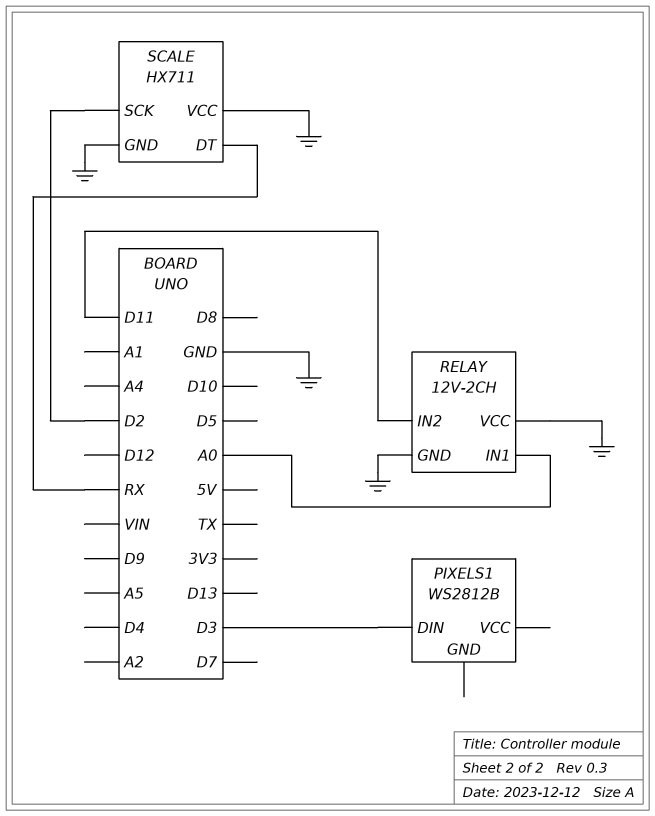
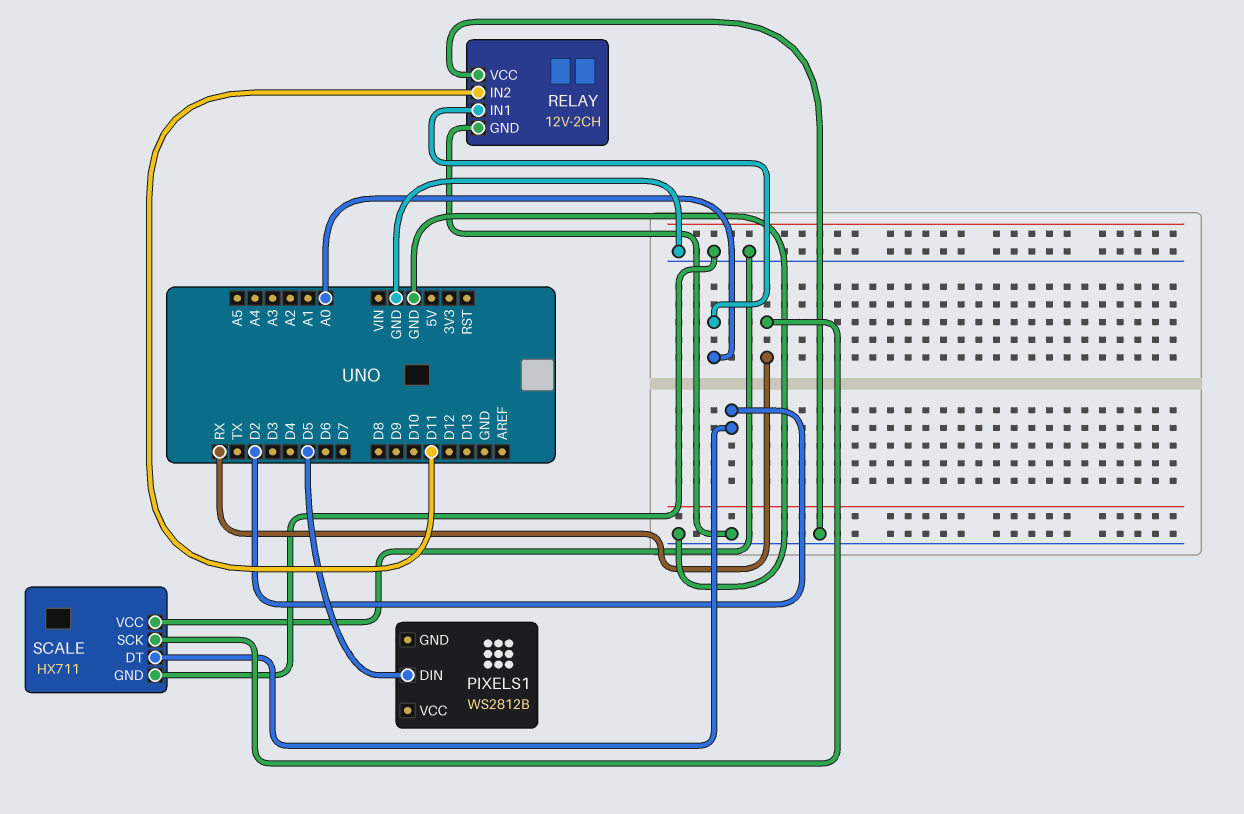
PIXELS1 pin DIN: D3 -> D5
SCALE pin DT: RX -> D2
SCALE pin SCK: D2 -> RX

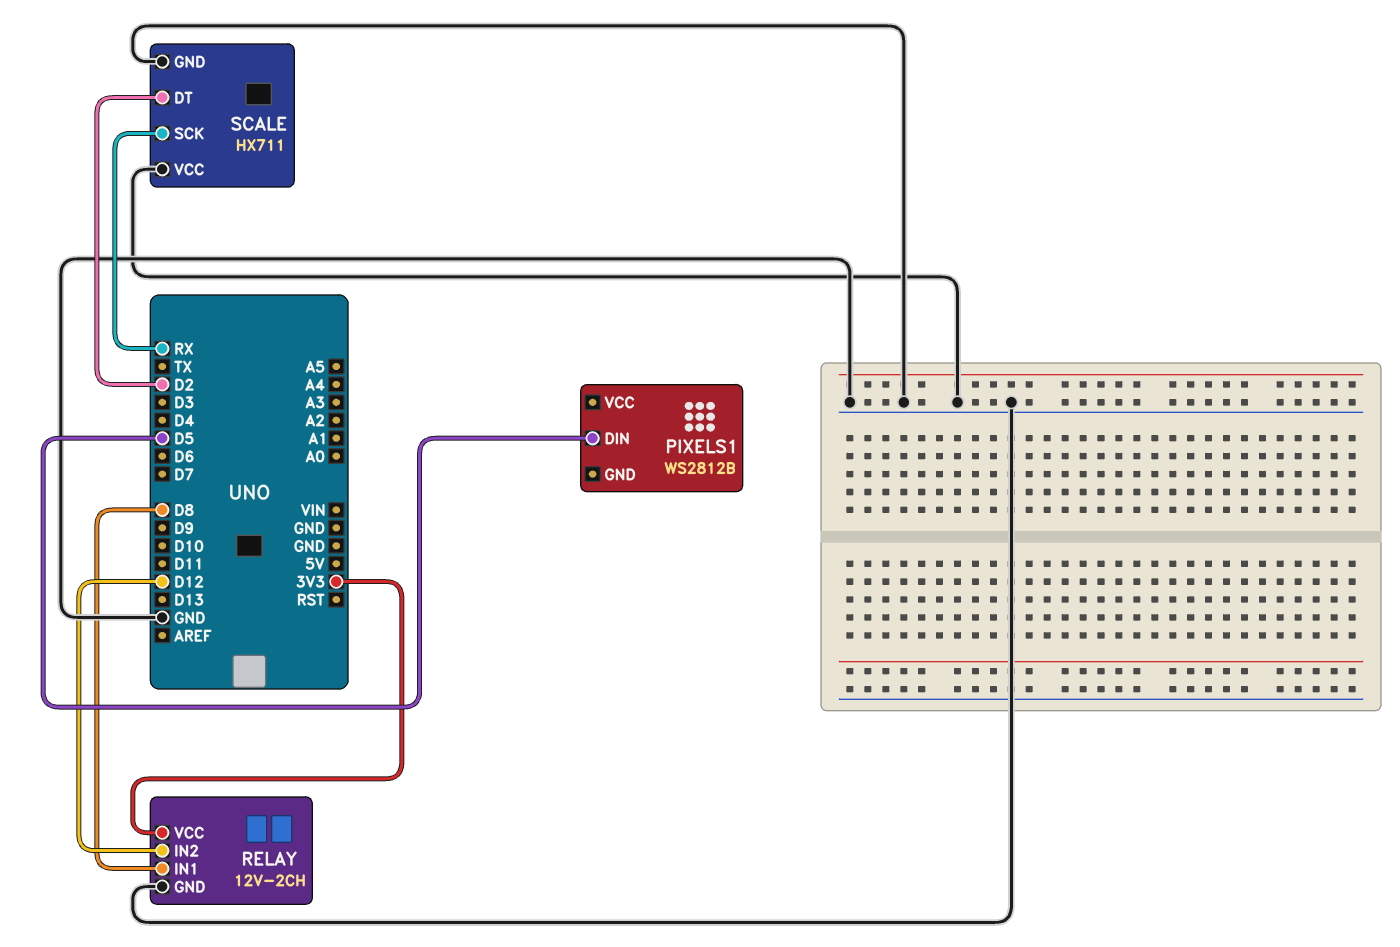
RELAY pin IN1: A0 -> D8
RELAY pin IN2: D11 -> D12
RELAY pin VCC: GND -> 3V3

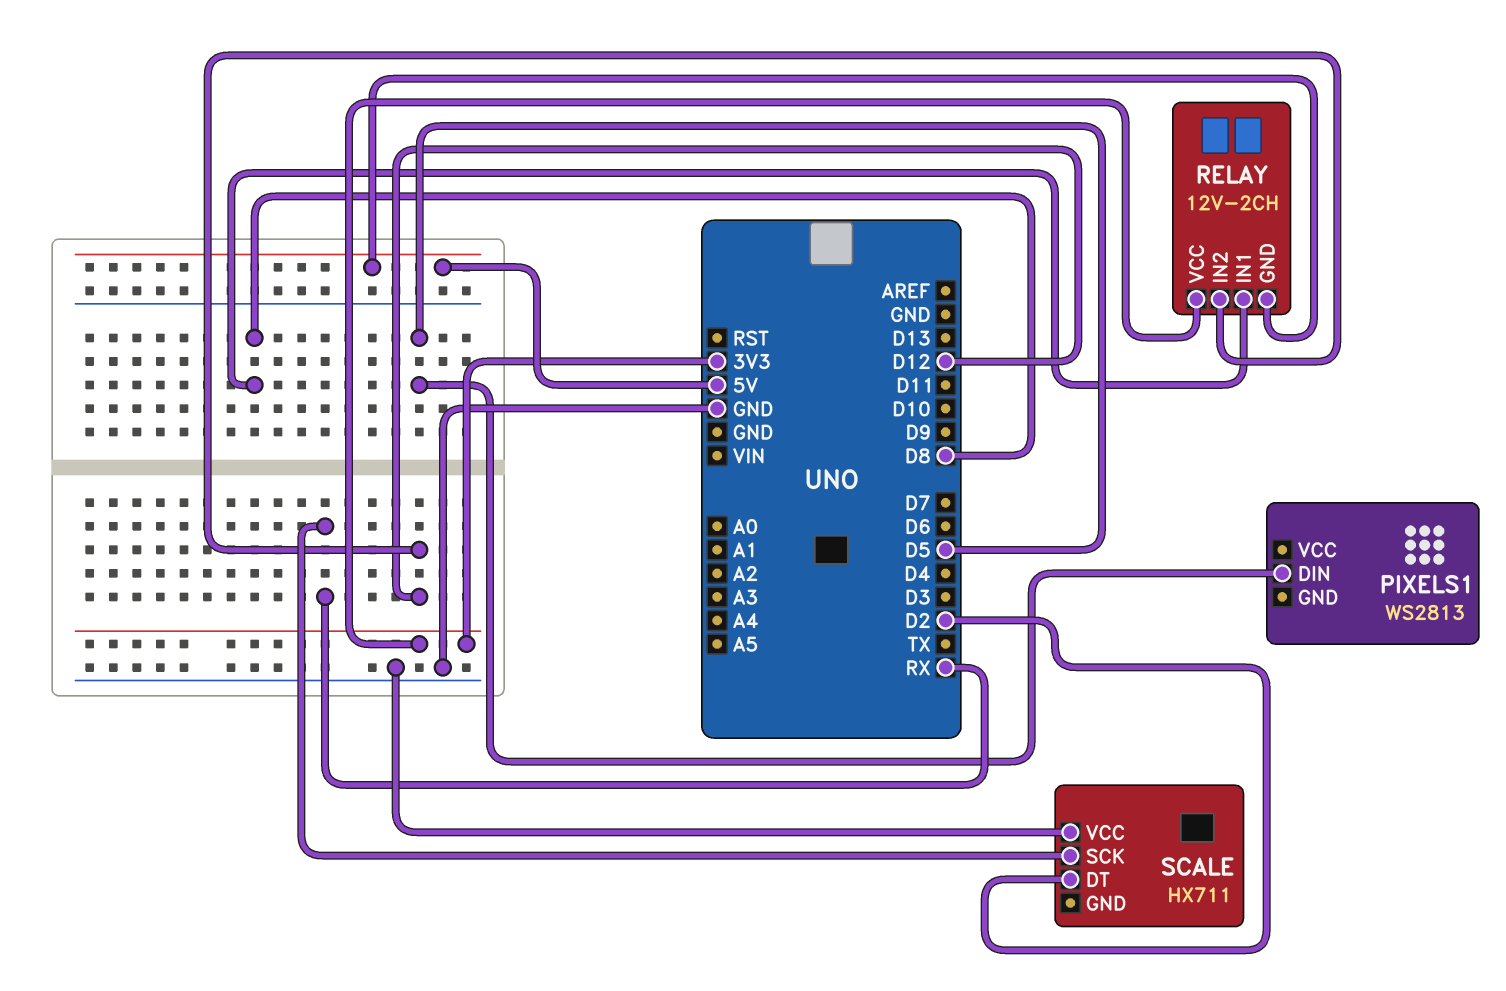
PIXELS1: WS2812B -> WS2813
RELAY pin GND: GND -> 5V
SCALE pin GND: GND -> none

